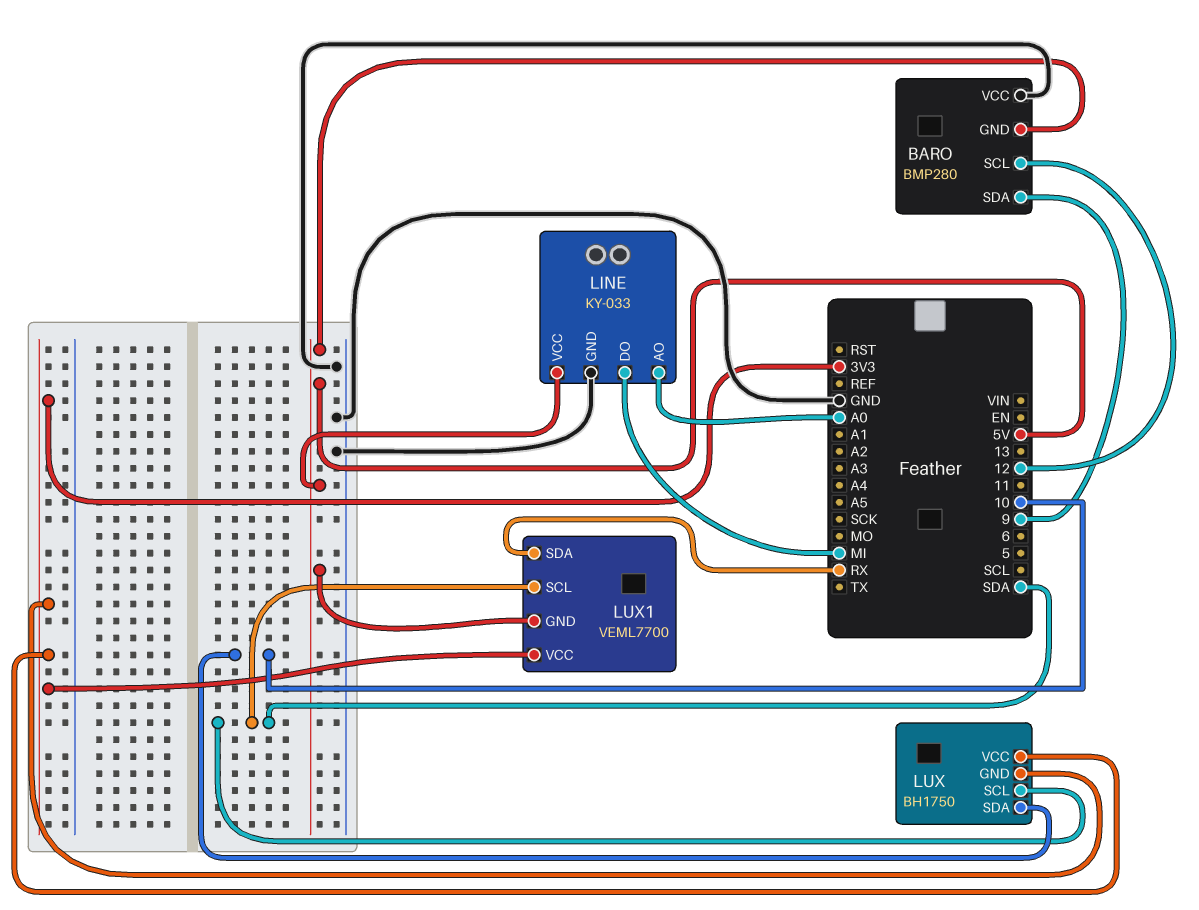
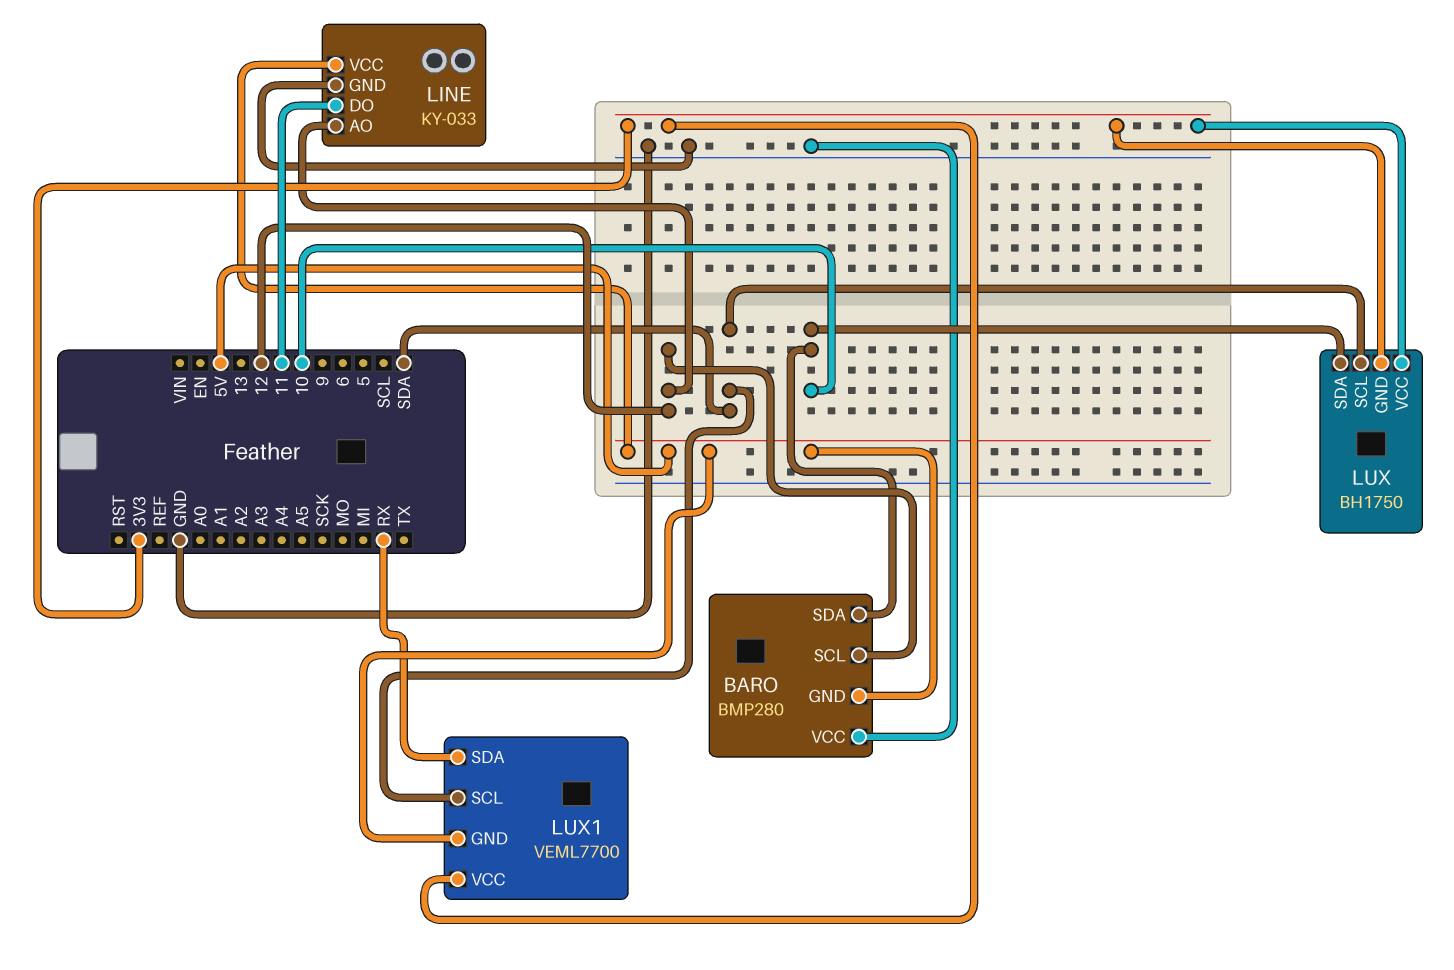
BARO pin SDA: 9 -> 10
LINE pin AO: A0 -> 12
LINE pin DO: MI -> 11

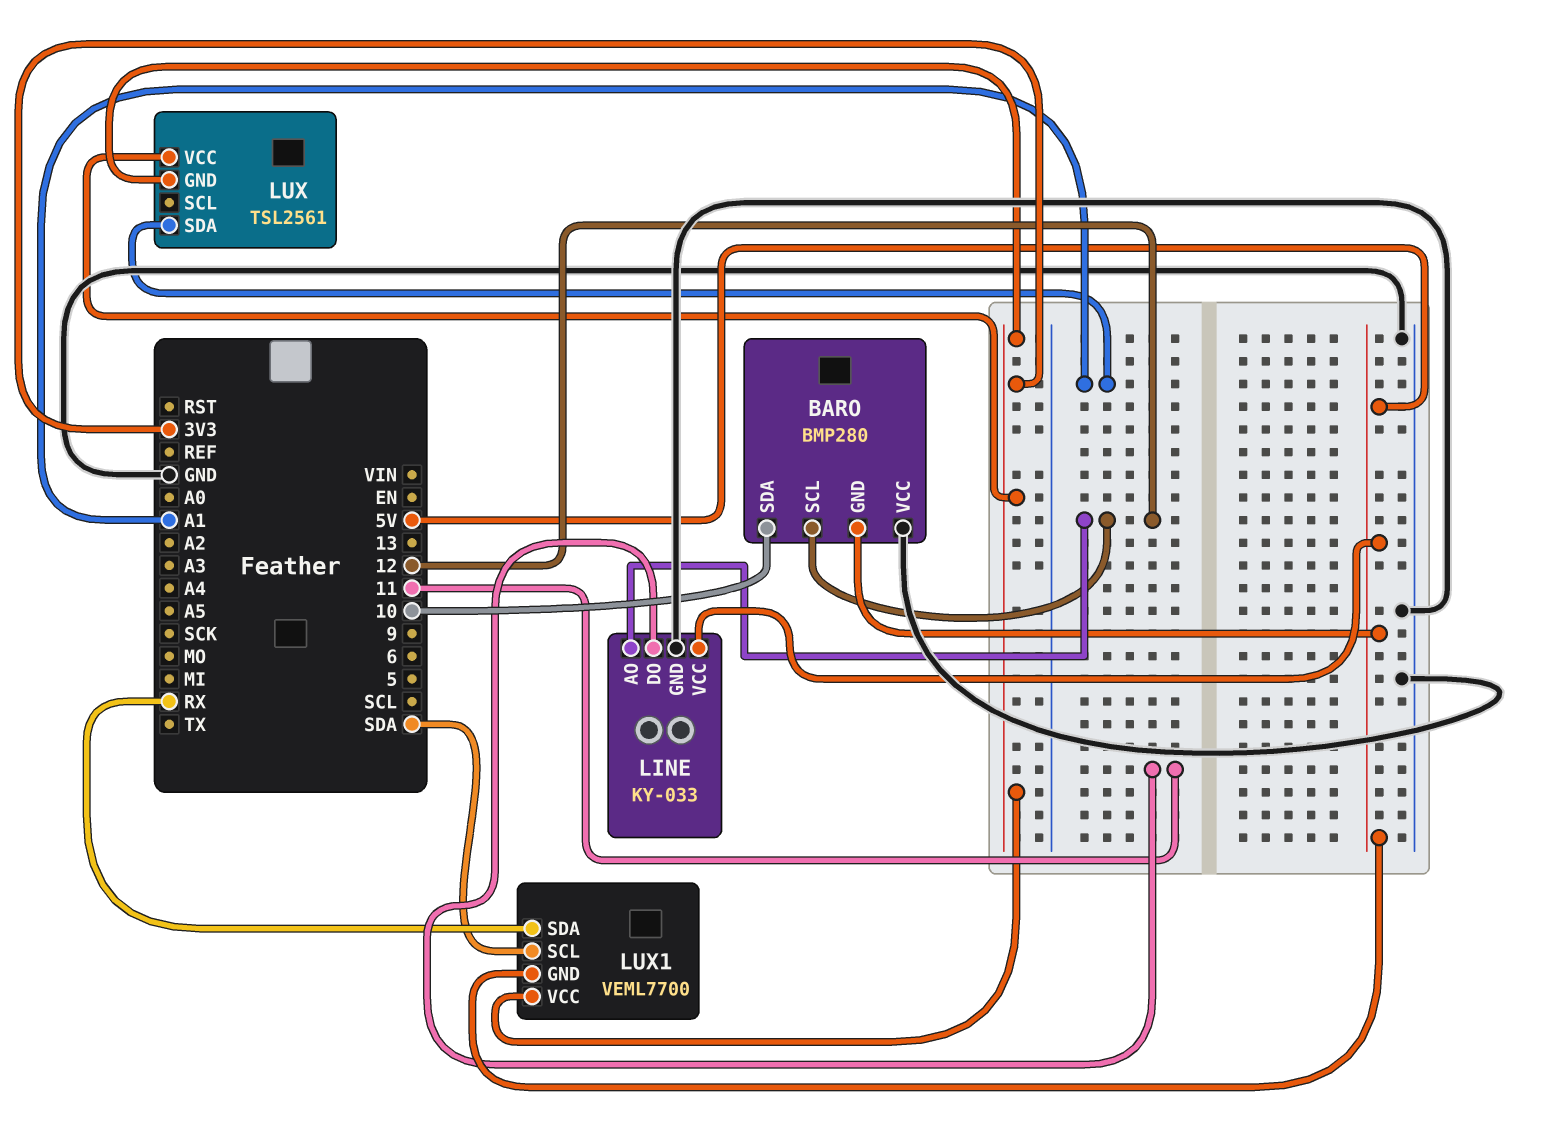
LUX: BH1750 -> TSL2561
LUX pin SCL: SDA -> none
LUX pin SDA: 10 -> A1

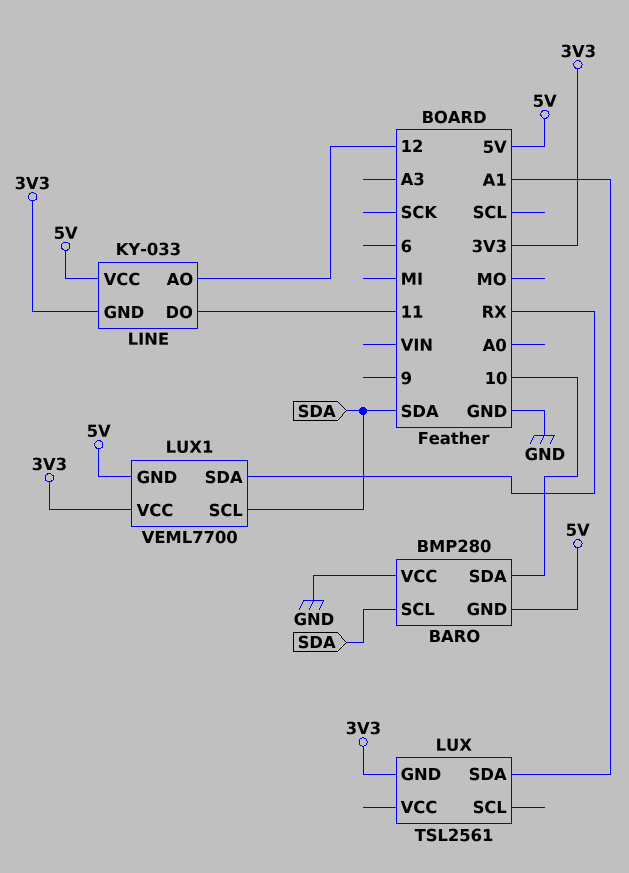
BARO pin SCL: 12 -> SDA
LINE pin GND: GND -> 3V3
LUX pin VCC: 3V3 -> none

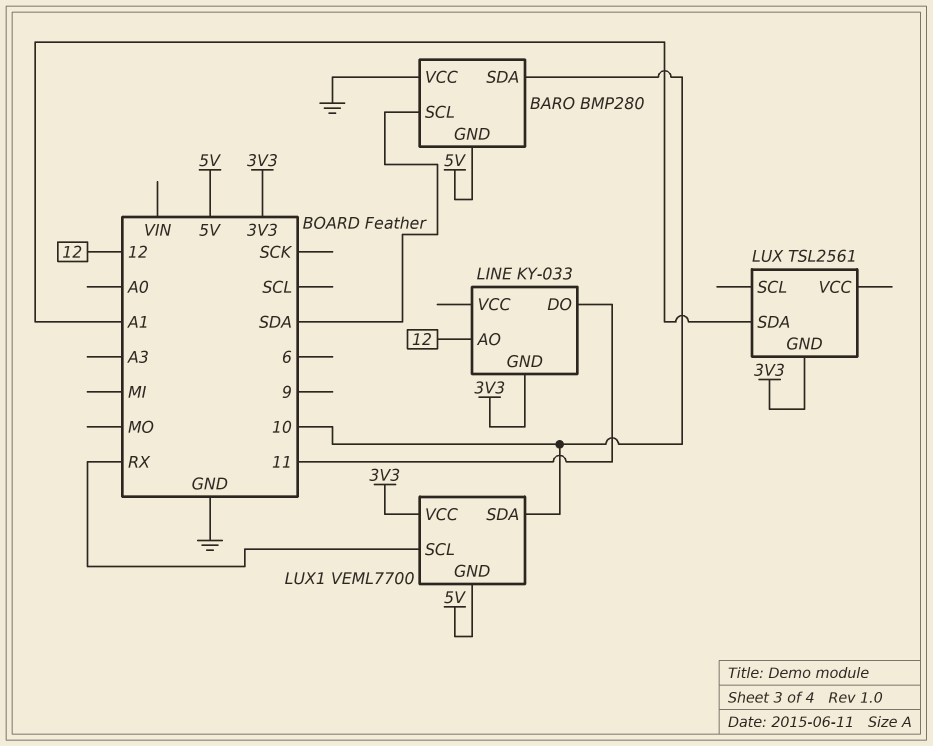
LINE pin VCC: 5V -> none
LUX1 pin SCL: SDA -> RX
LUX1 pin SDA: RX -> 10

